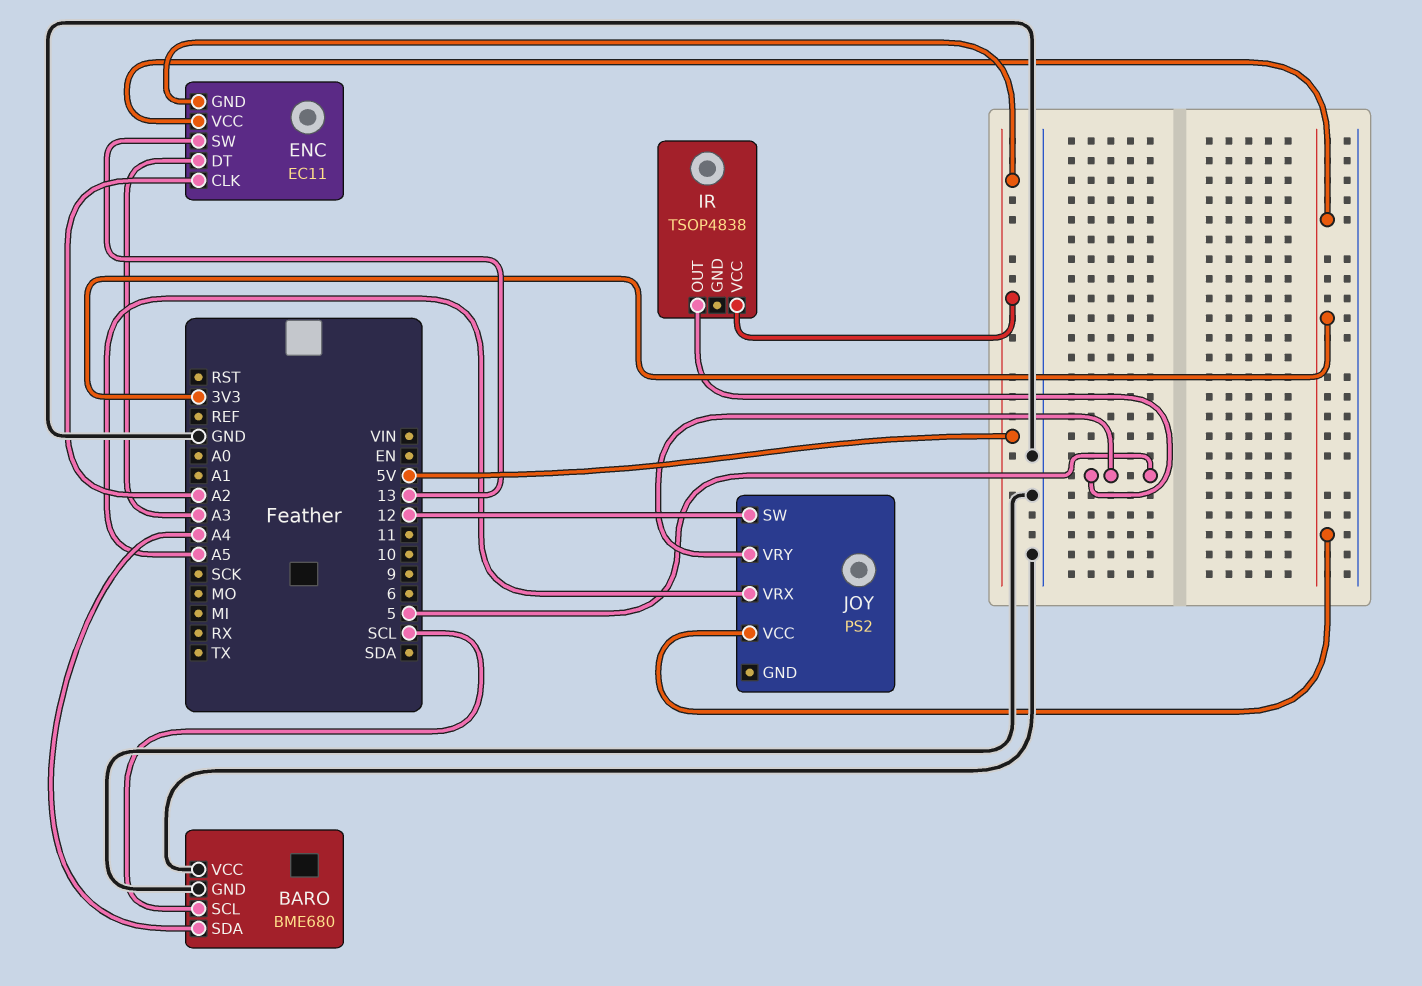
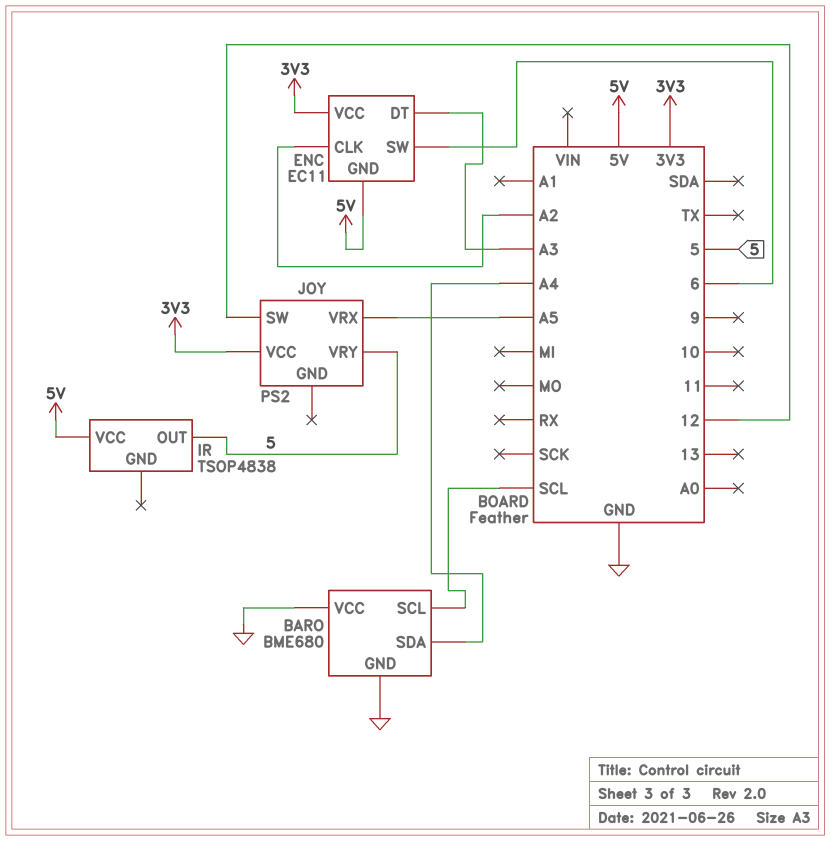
ENC pin SW: 13 -> 6

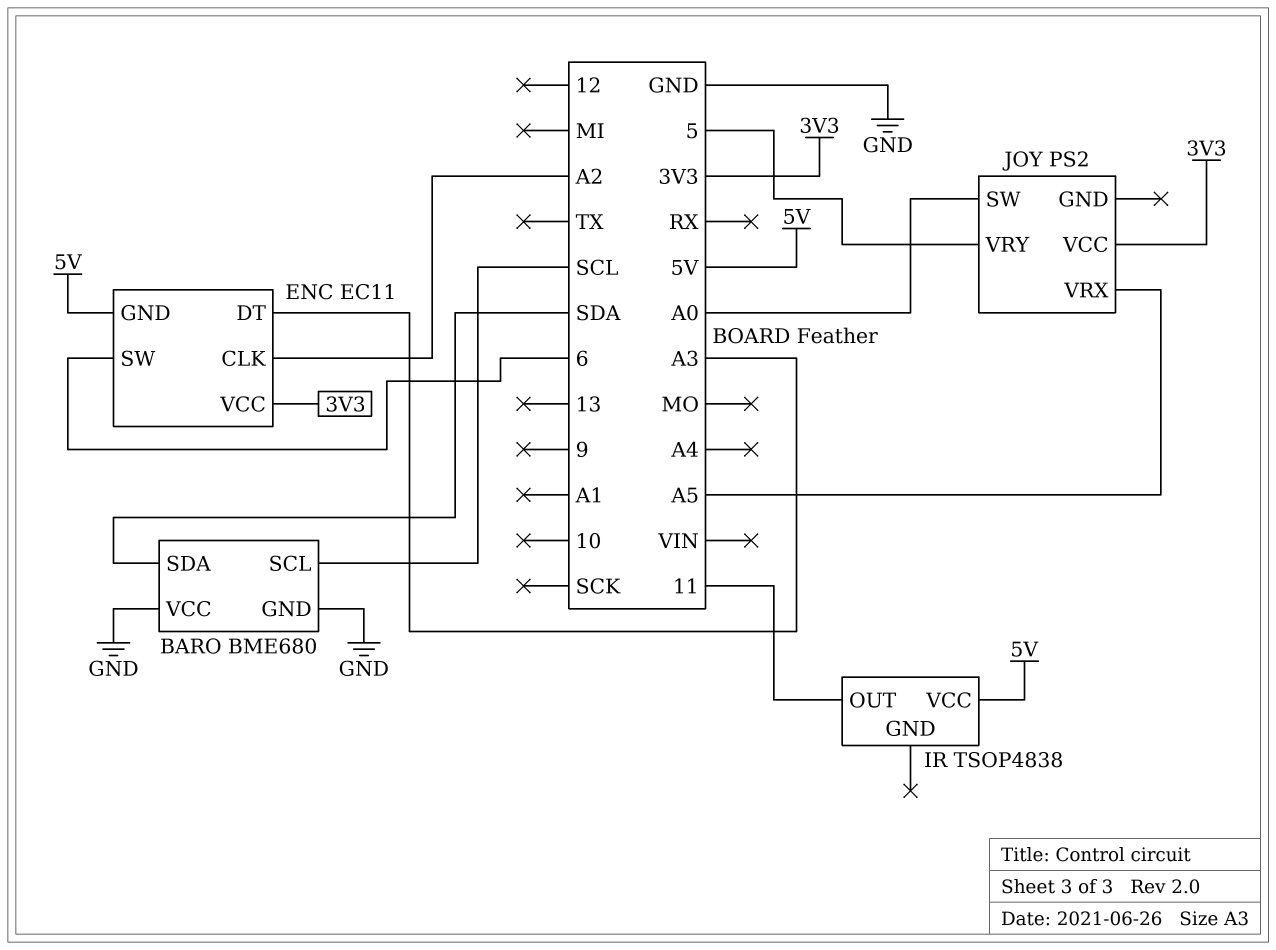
BARO pin SDA: A4 -> SDA
IR pin OUT: 5 -> 11
JOY pin SW: 12 -> A0

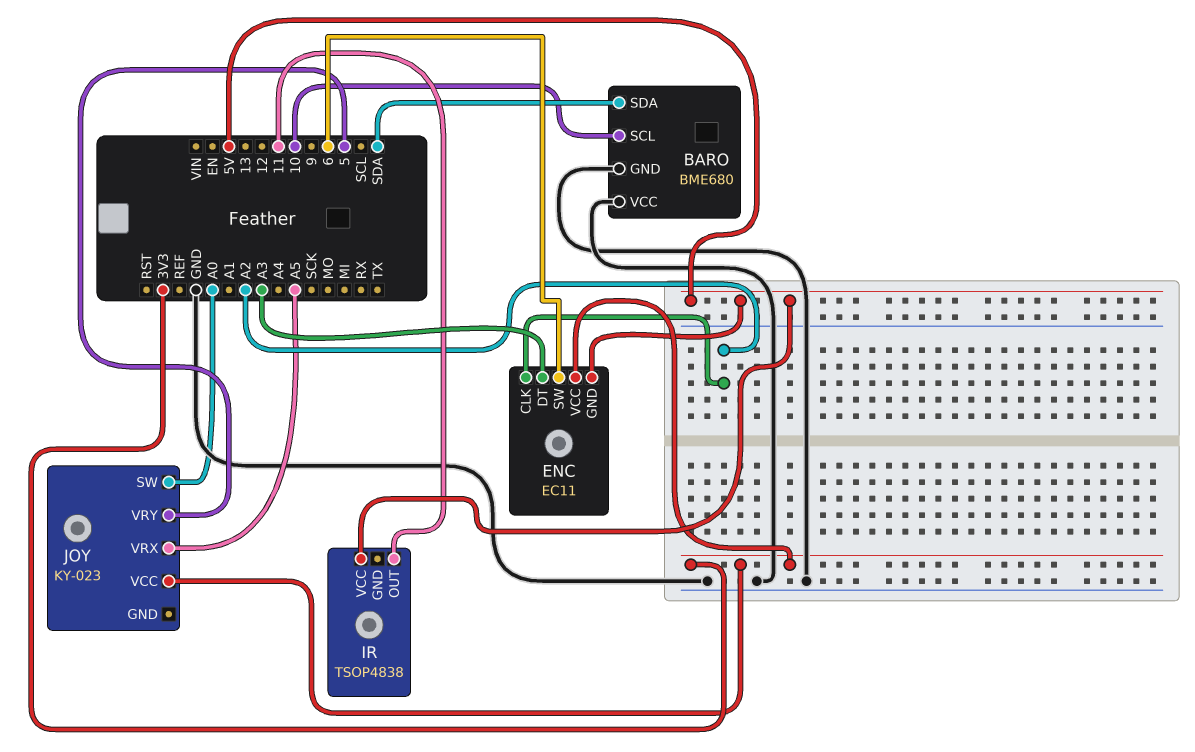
BARO pin SCL: SCL -> 10
JOY: PS2 -> KY-023

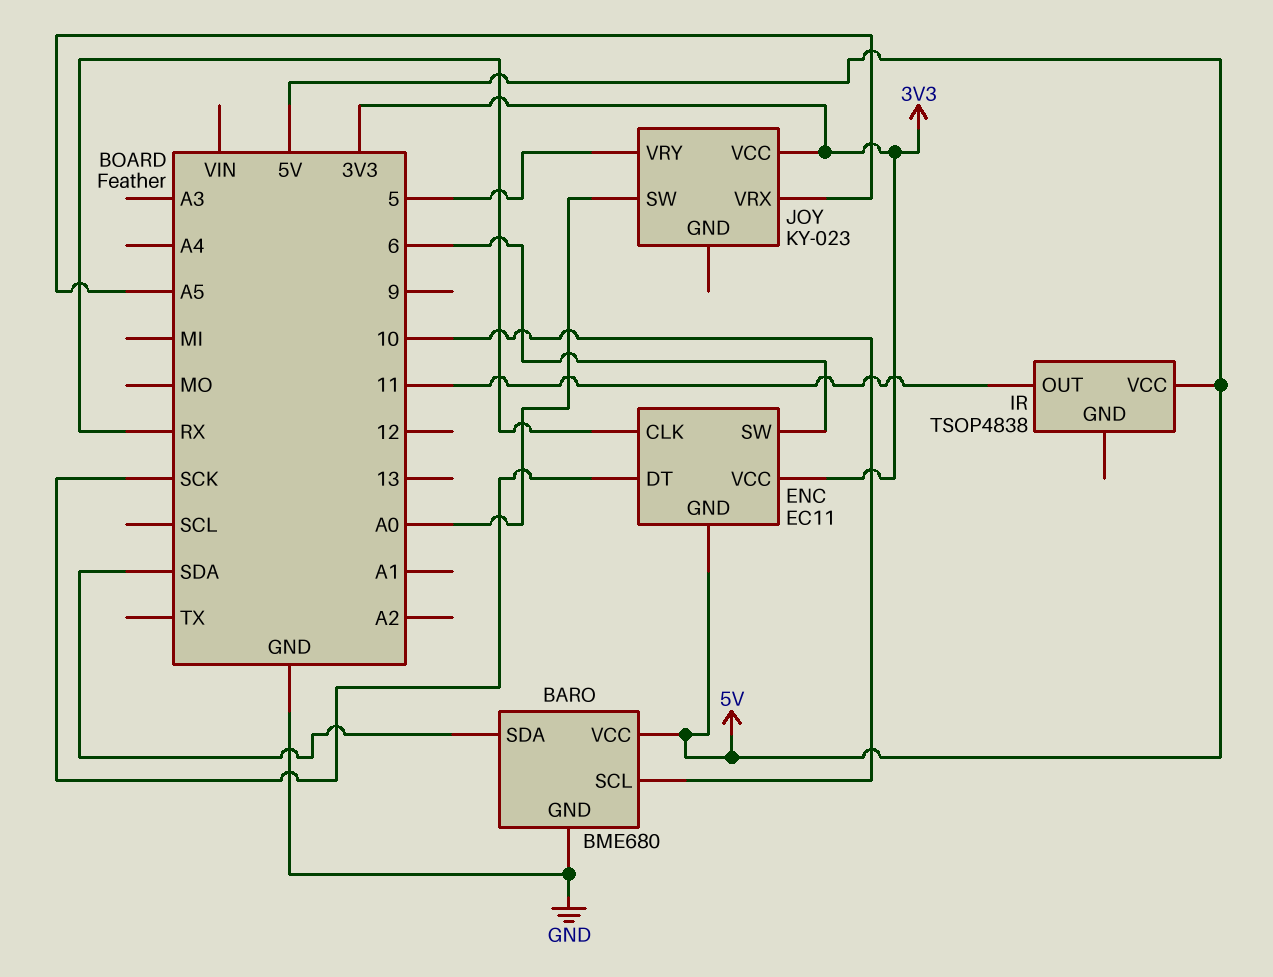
BARO pin VCC: GND -> 5V
ENC pin CLK: A2 -> RX
ENC pin DT: A3 -> SCK

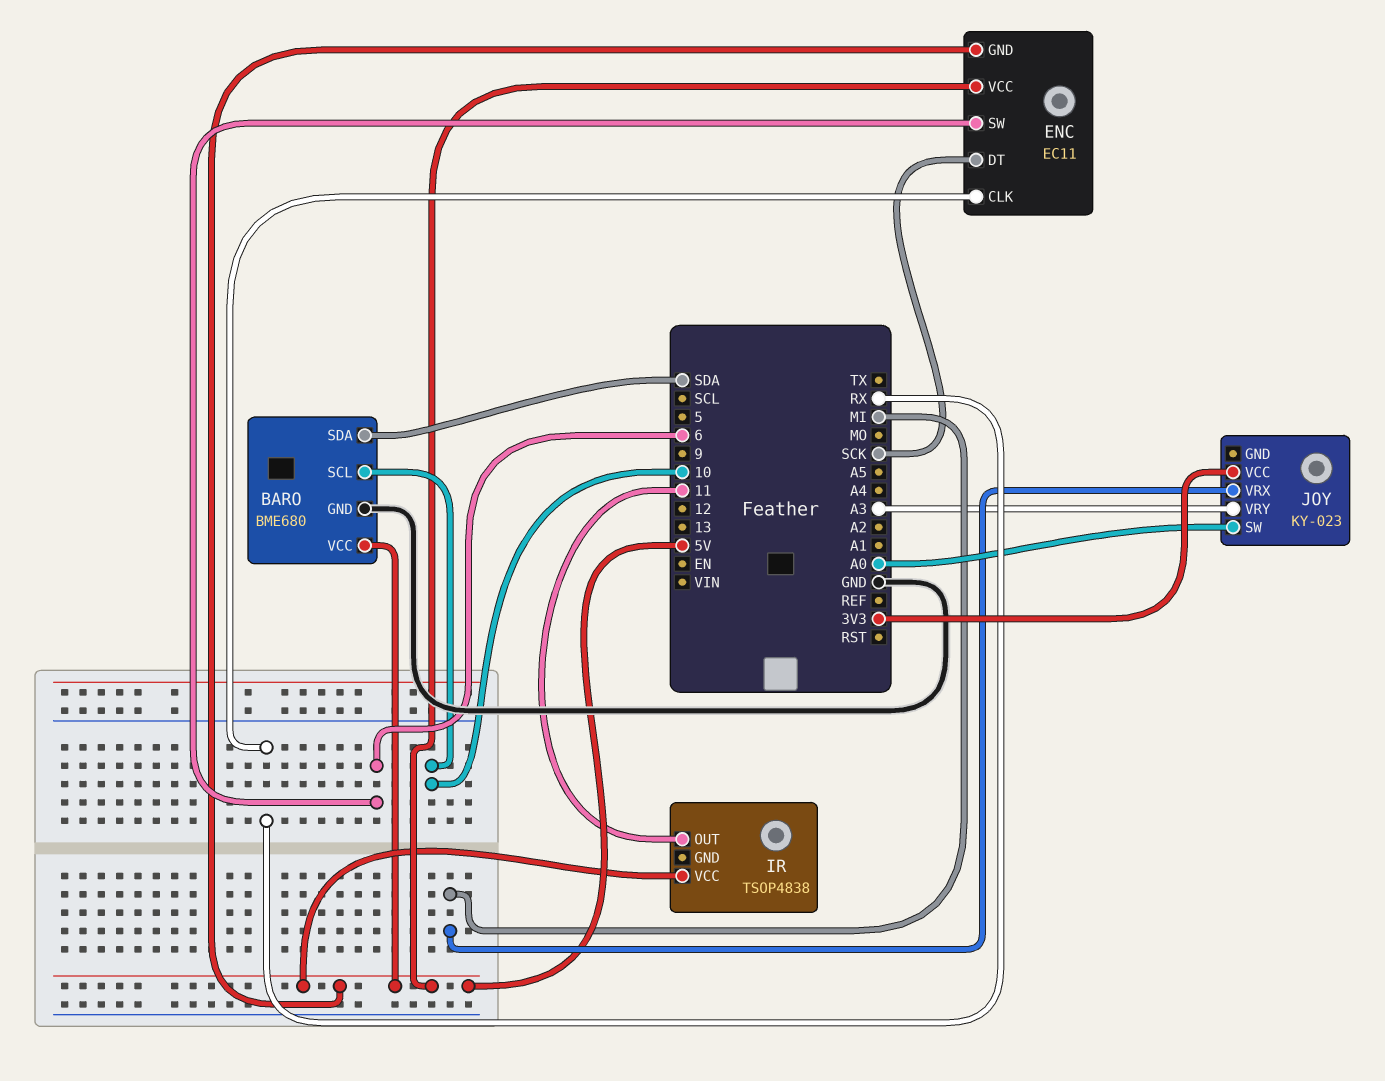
ENC pin VCC: 3V3 -> 5V
JOY pin VRX: A5 -> MI
JOY pin VRY: 5 -> A3

